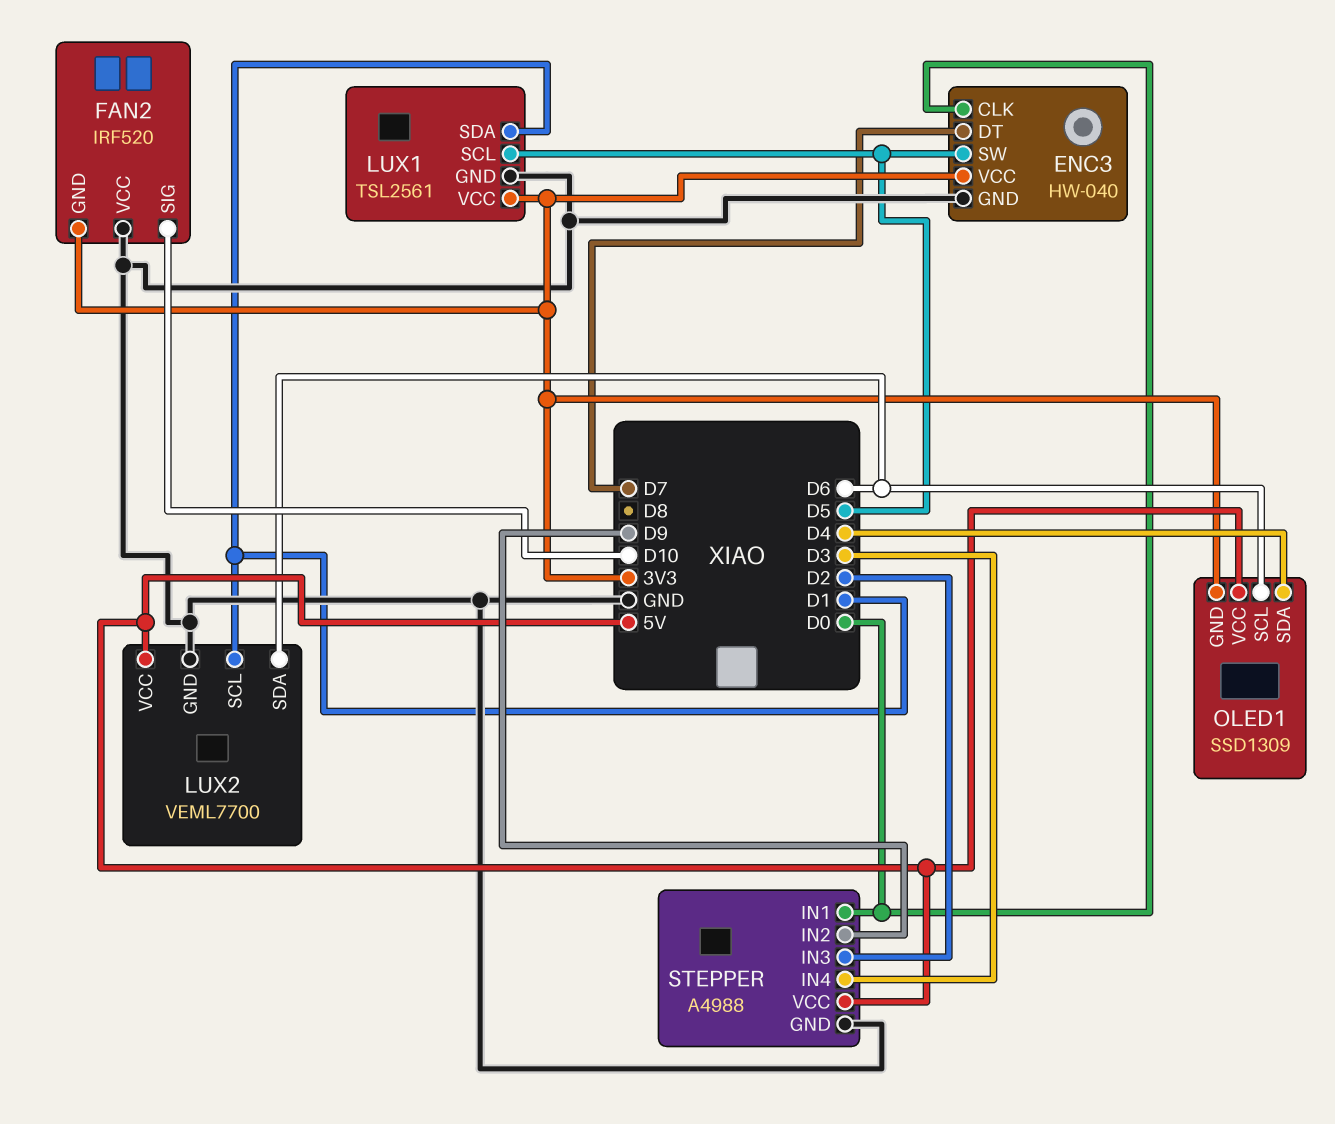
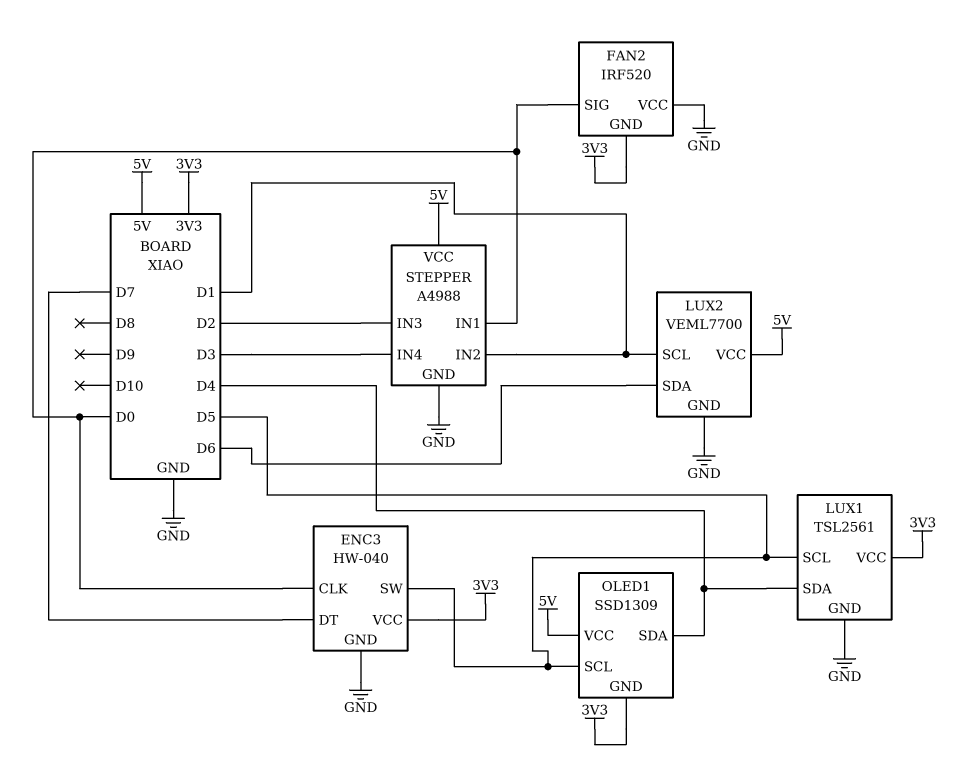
FAN2 pin SIG: D10 -> D0
LUX1 pin SDA: D1 -> D4
OLED1 pin SCL: D6 -> D5
STEPPER pin IN2: D9 -> D1

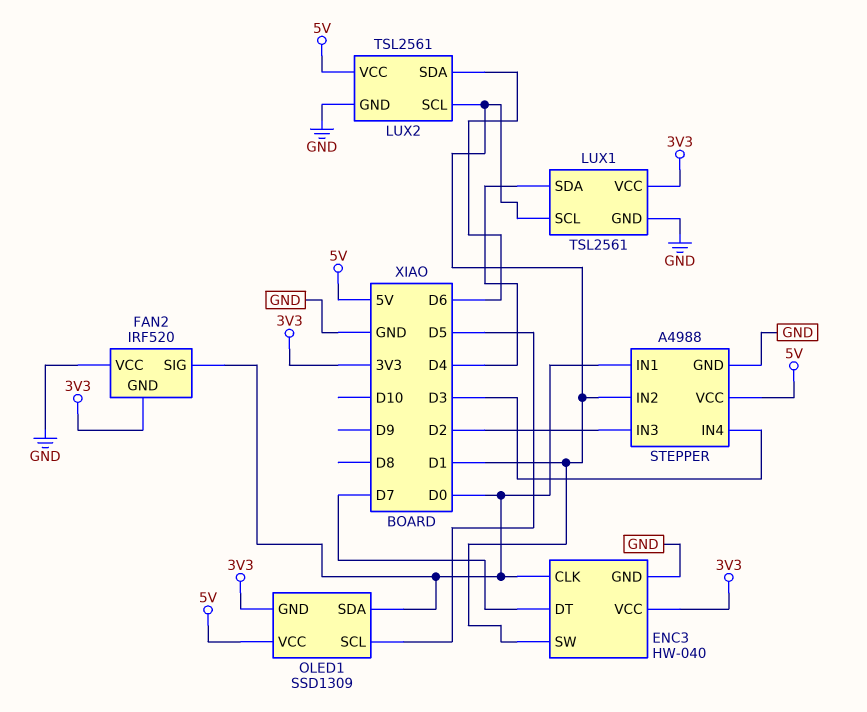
ENC3 pin SW: D5 -> D1
LUX1 pin SCL: D5 -> D1
LUX2: VEML7700 -> TSL2561
OLED1 pin SDA: D4 -> D0

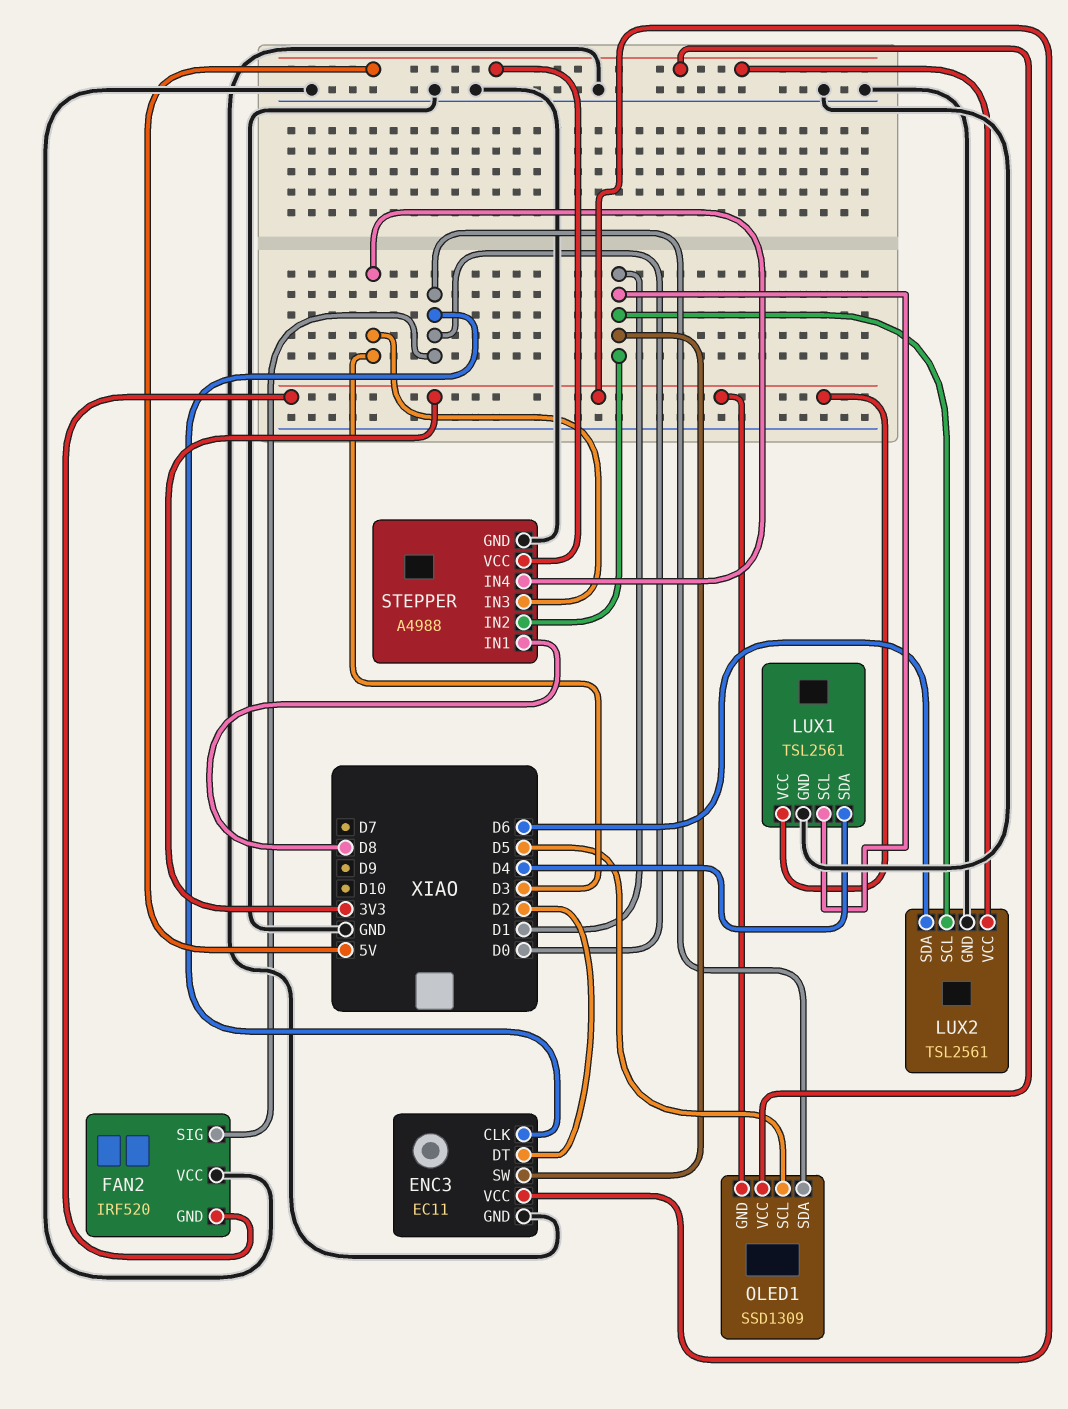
ENC3: HW-040 -> EC11
ENC3 pin DT: D7 -> D2
STEPPER pin IN1: D0 -> D8
STEPPER pin IN3: D2 -> D3

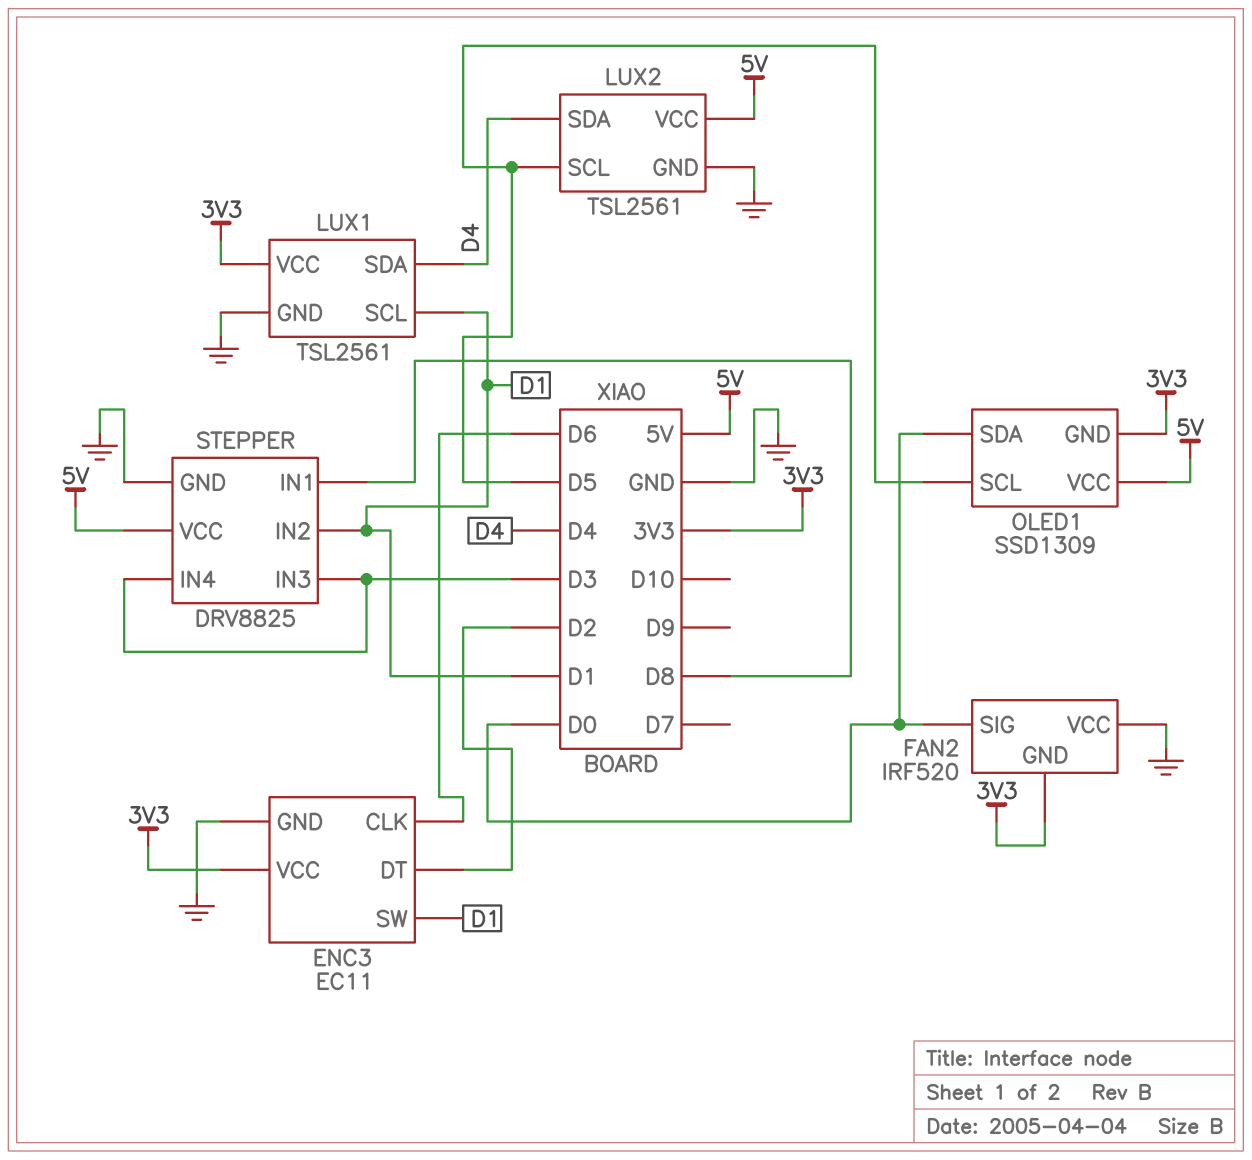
ENC3 pin CLK: D0 -> D6
LUX2 pin SCL: D1 -> D5
LUX2 pin SDA: D6 -> D4
STEPPER: A4988 -> DRV8825

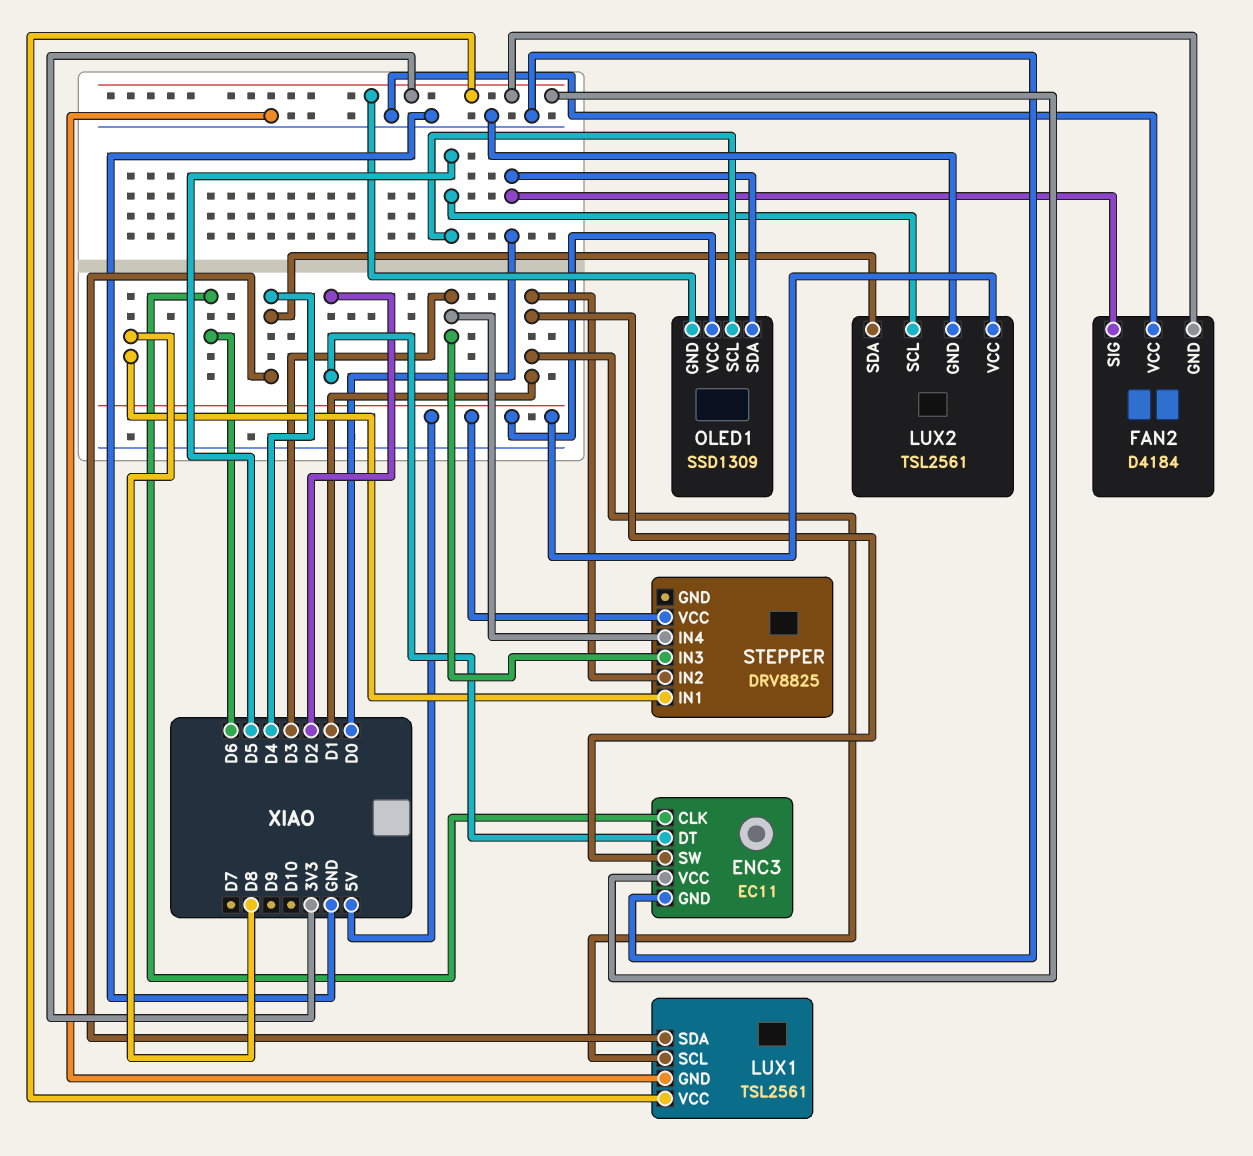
FAN2: IRF520 -> D4184
STEPPER pin GND: GND -> none

